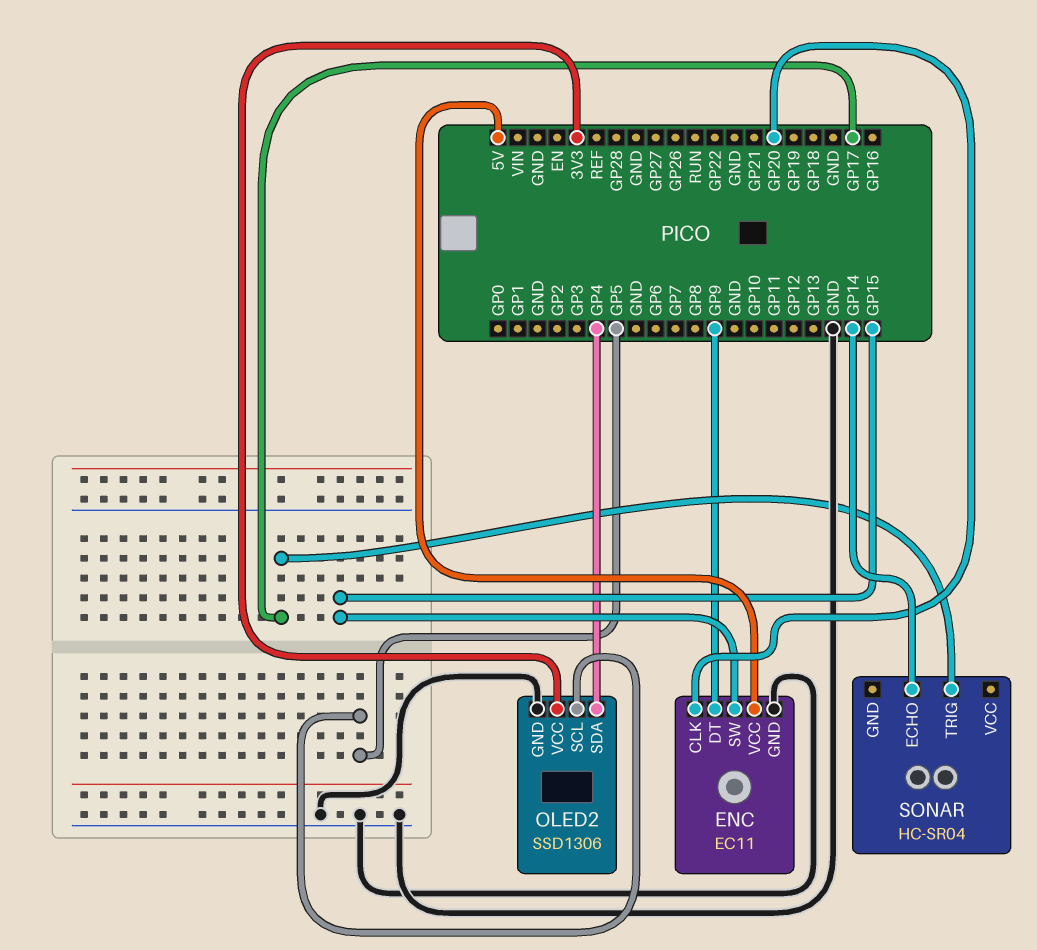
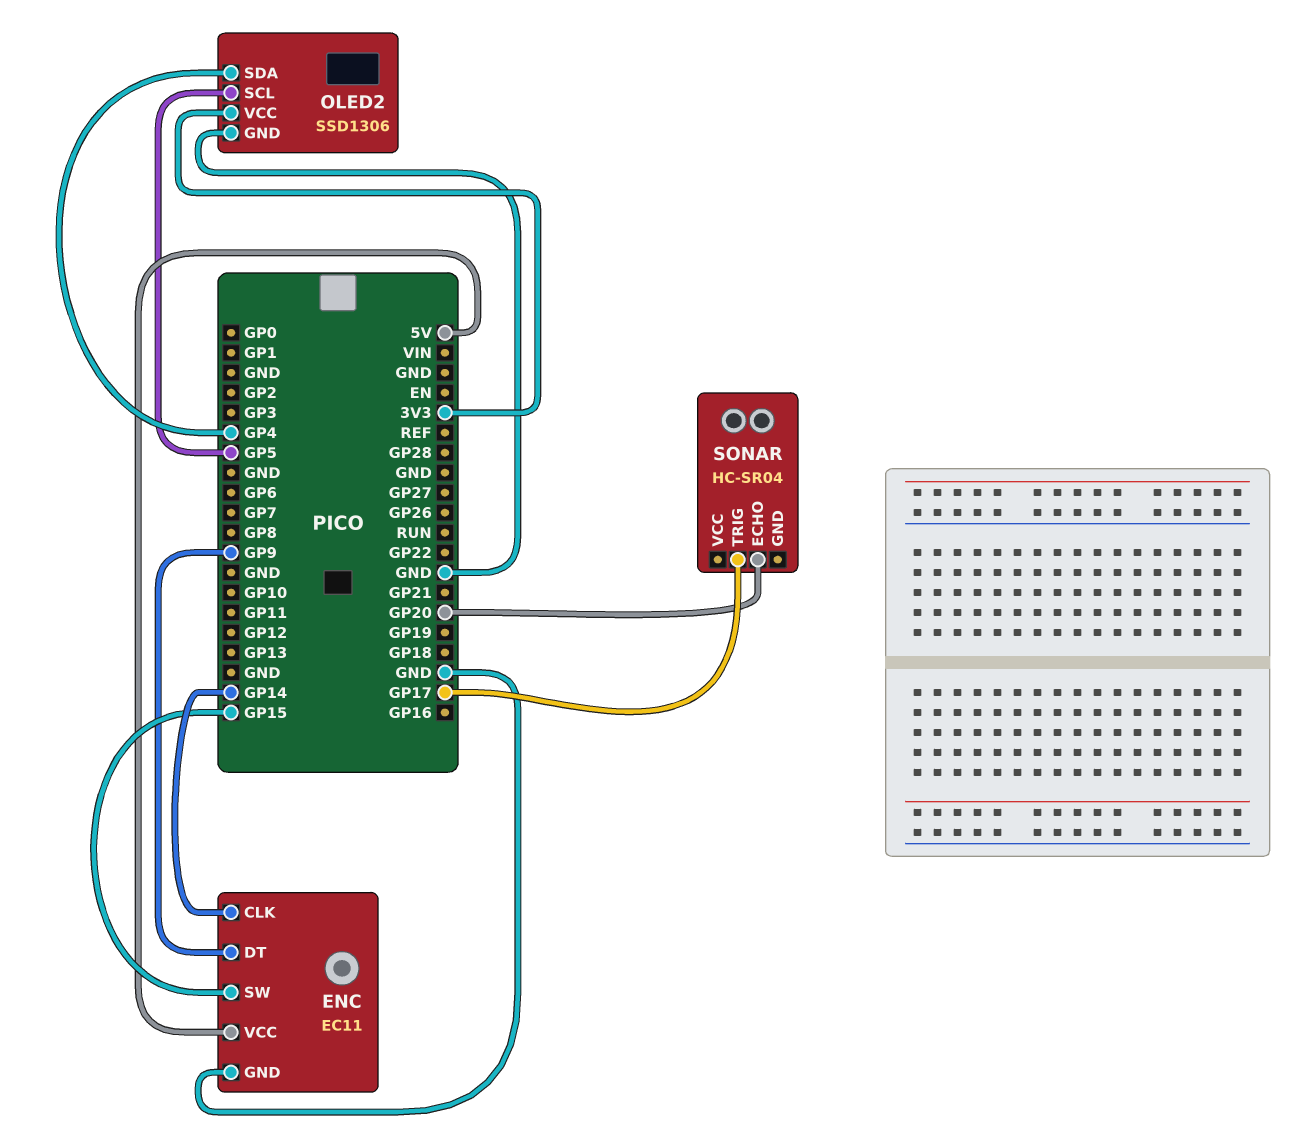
ENC pin CLK: GP20 -> GP14
SONAR pin ECHO: GP14 -> GP20

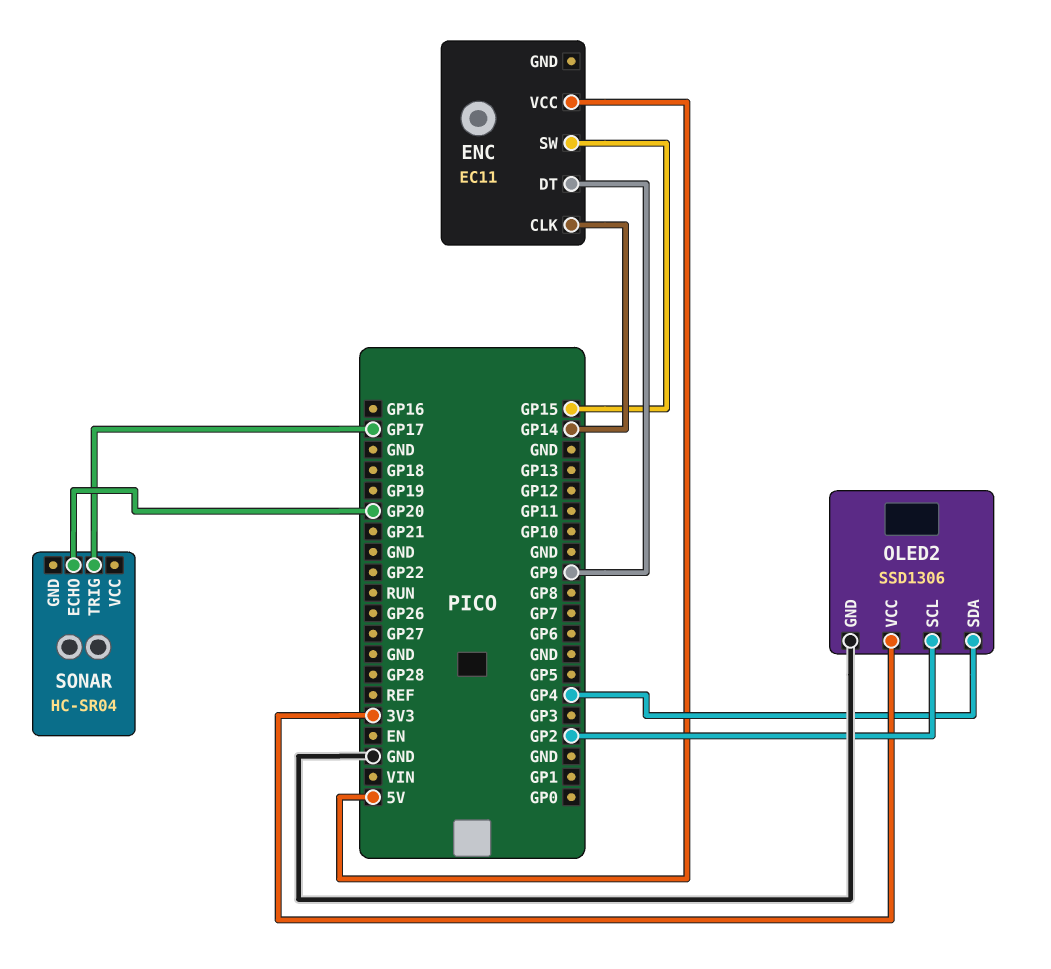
ENC pin GND: GND -> none
OLED2 pin SCL: GP5 -> GP2

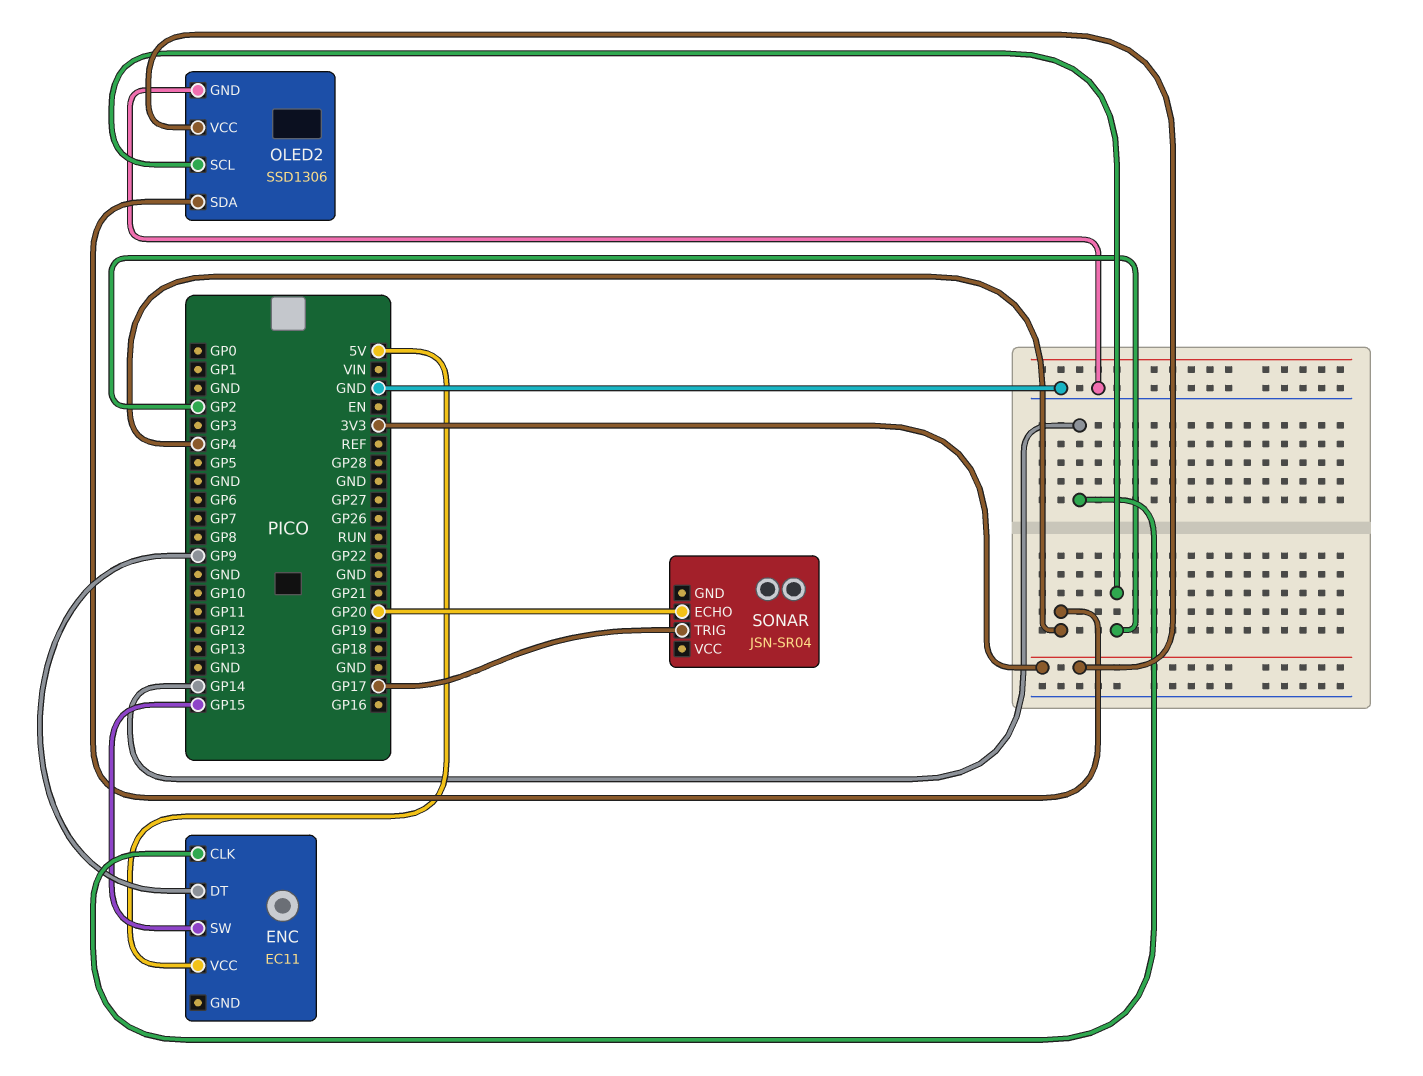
SONAR: HC-SR04 -> JSN-SR04

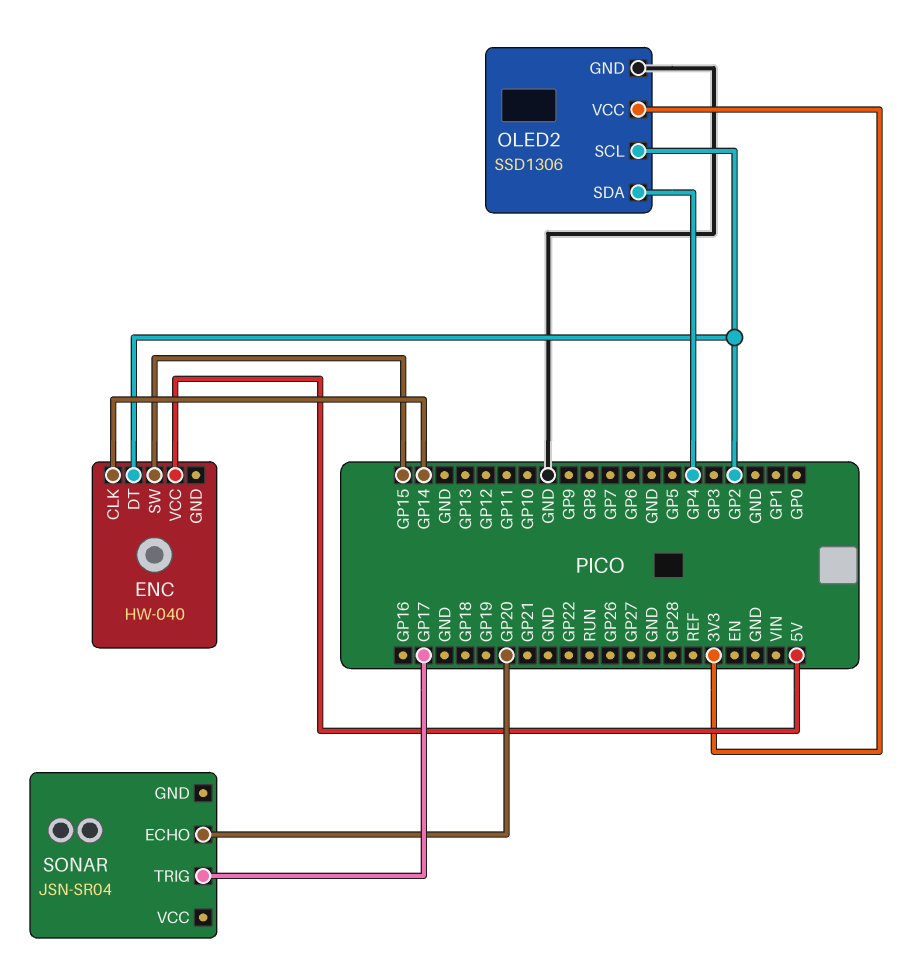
ENC: EC11 -> HW-040
ENC pin DT: GP9 -> GP2

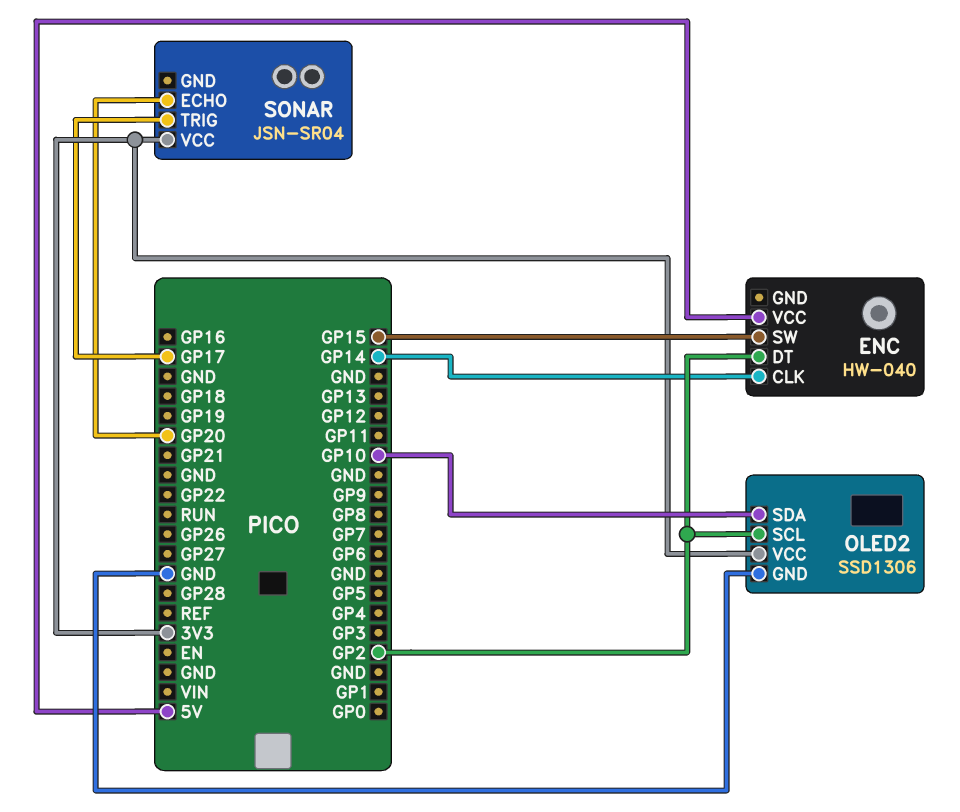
OLED2 pin SDA: GP4 -> GP10
SONAR pin VCC: none -> 3V3

